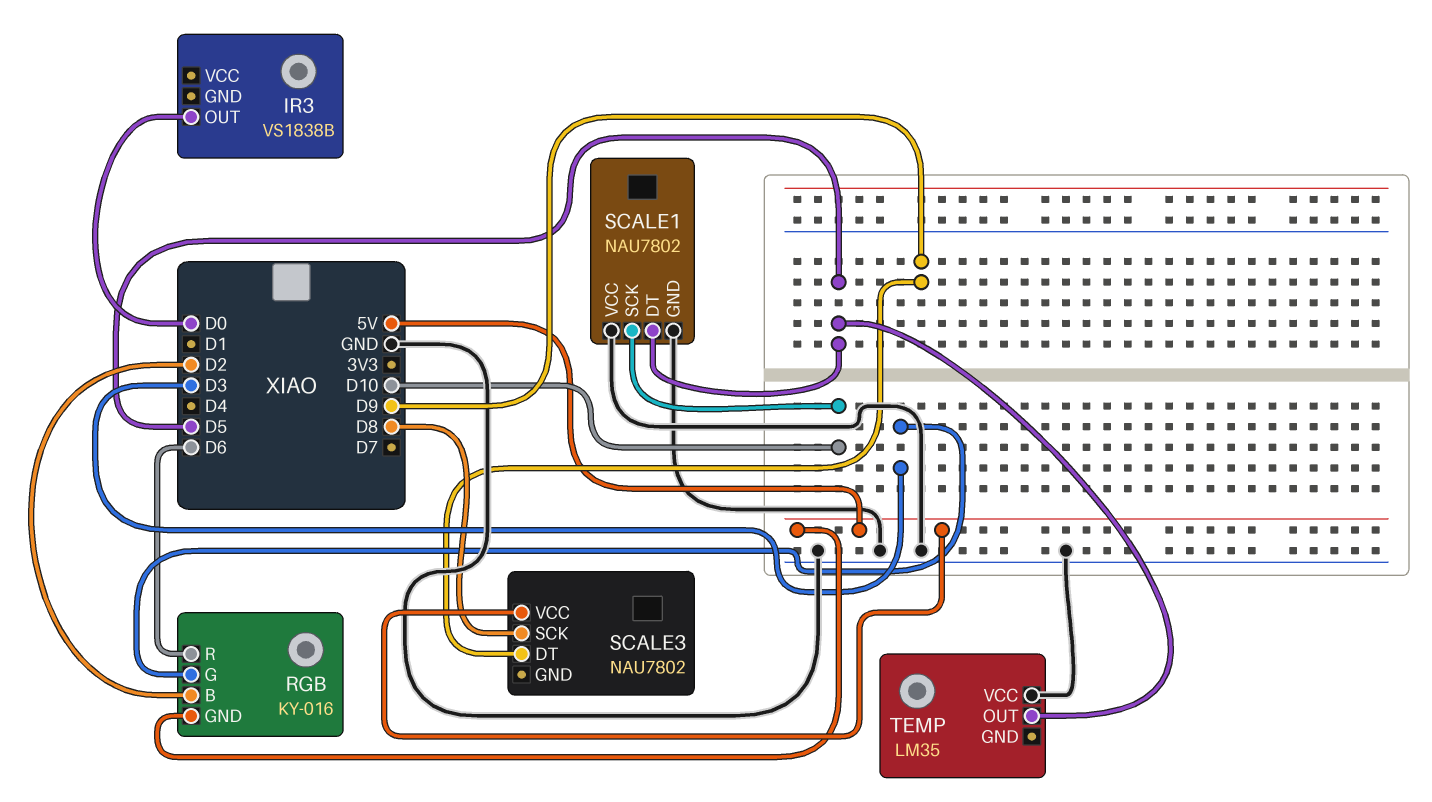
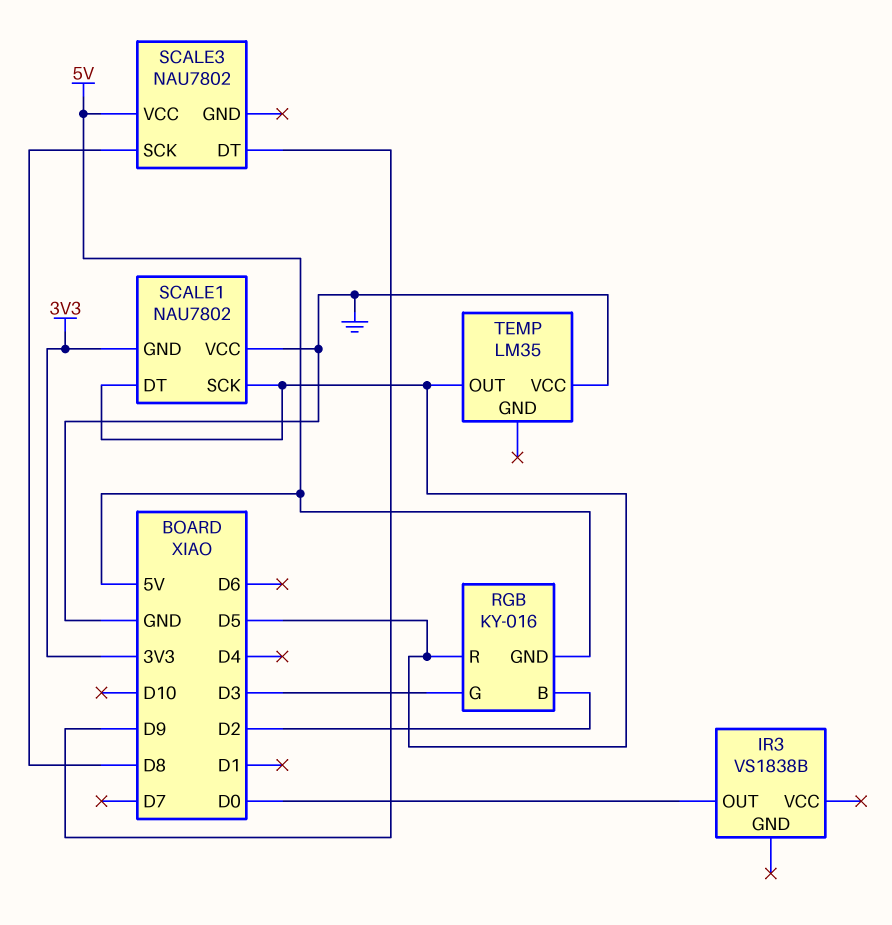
RGB pin R: D6 -> D5
SCALE1 pin GND: GND -> 3V3
SCALE1 pin SCK: D10 -> D5

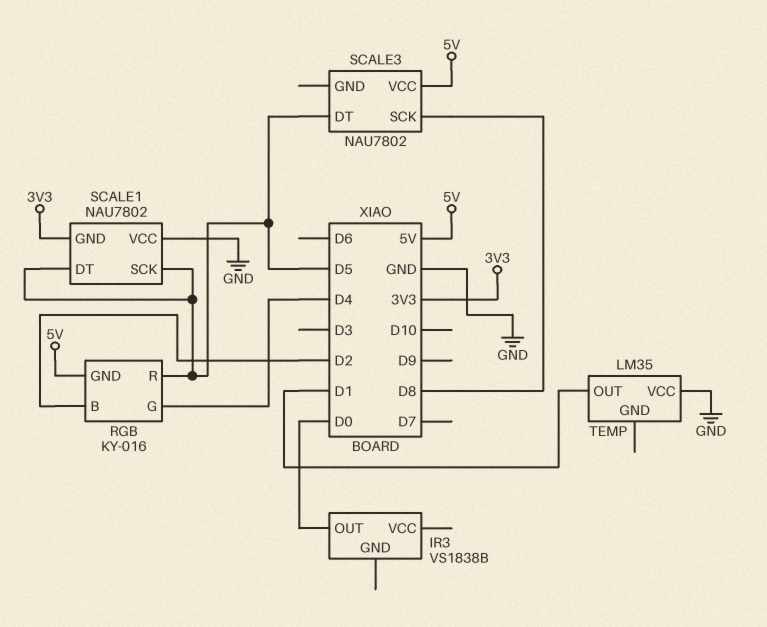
RGB pin G: D3 -> D4
SCALE3 pin DT: D9 -> D5
TEMP pin OUT: D5 -> D1

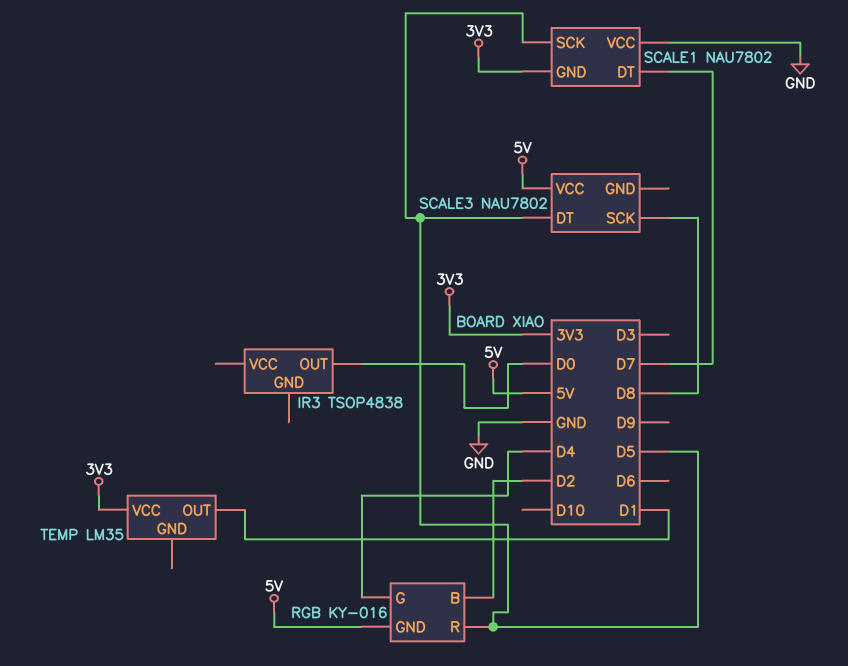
IR3: VS1838B -> TSOP4838
SCALE1 pin DT: D5 -> D7
TEMP pin VCC: GND -> 3V3

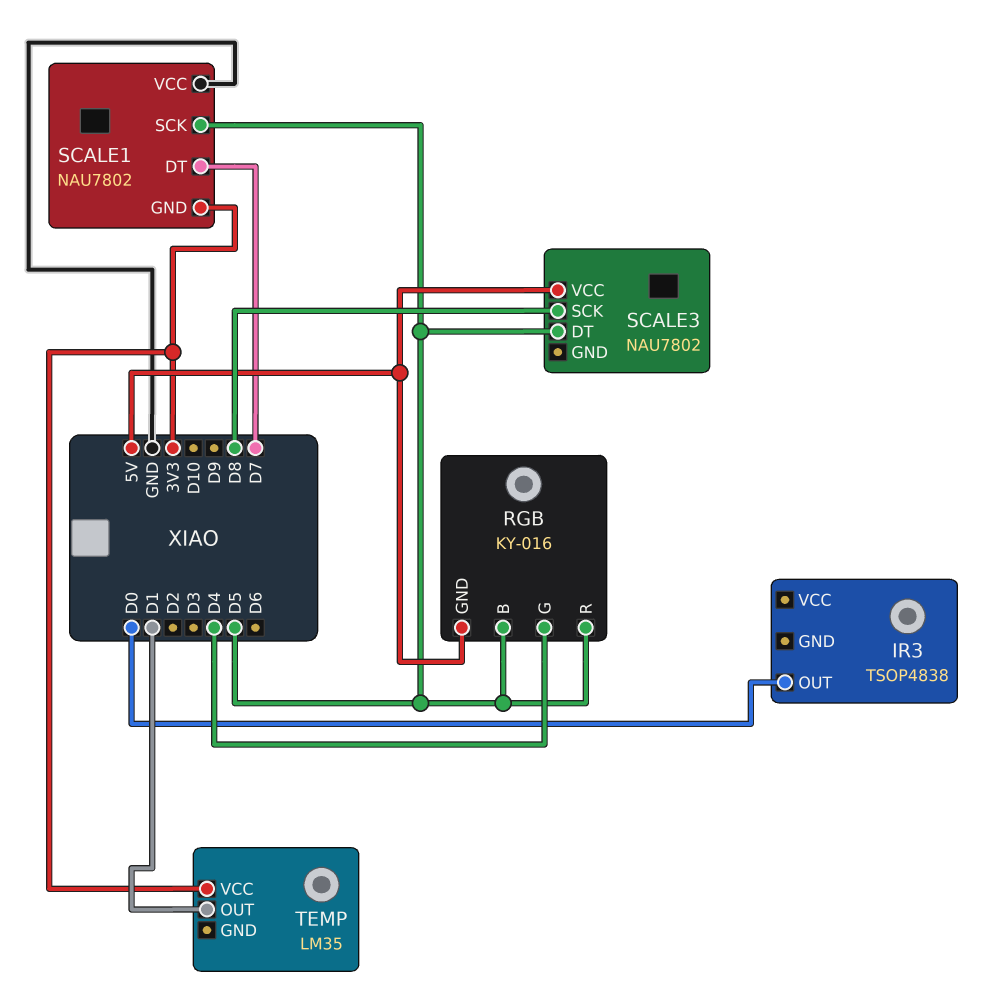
RGB pin B: D2 -> D5

